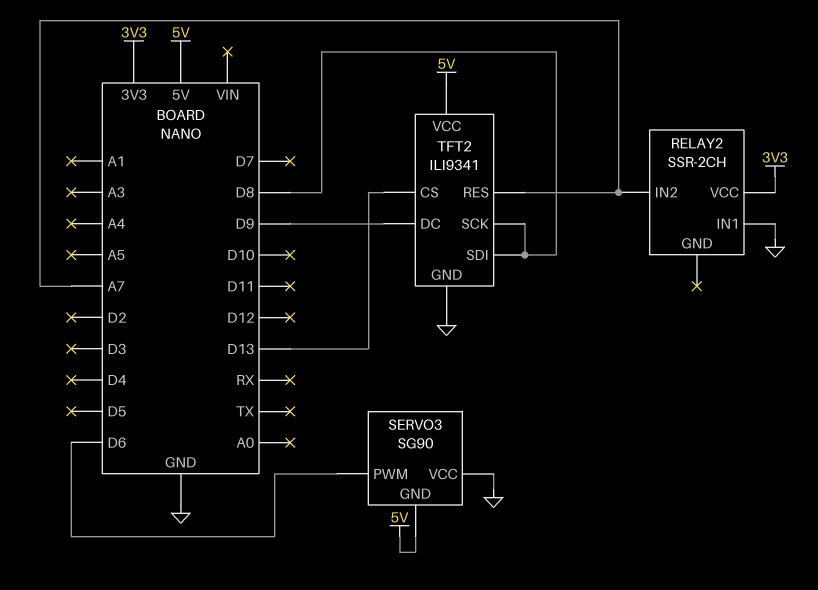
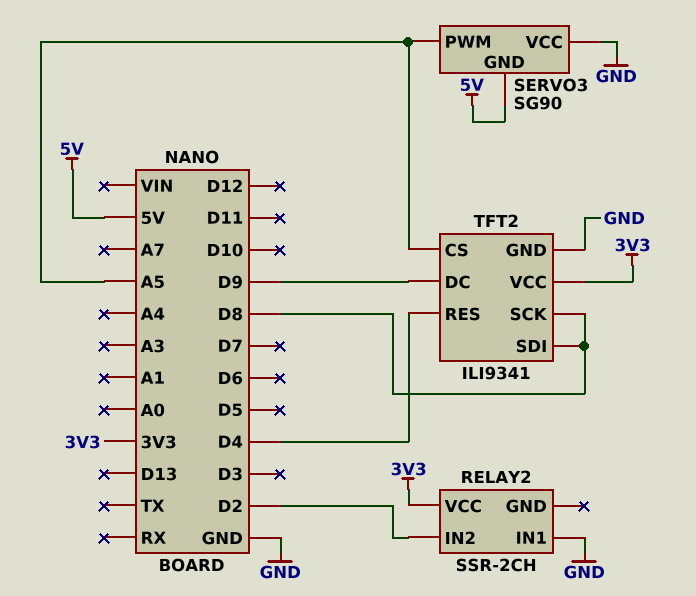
RELAY2 pin IN2: A7 -> D2
SERVO3 pin PWM: D6 -> A5
TFT2 pin CS: D13 -> A5
TFT2 pin RES: A7 -> D4
TFT2 pin VCC: 5V -> 3V3

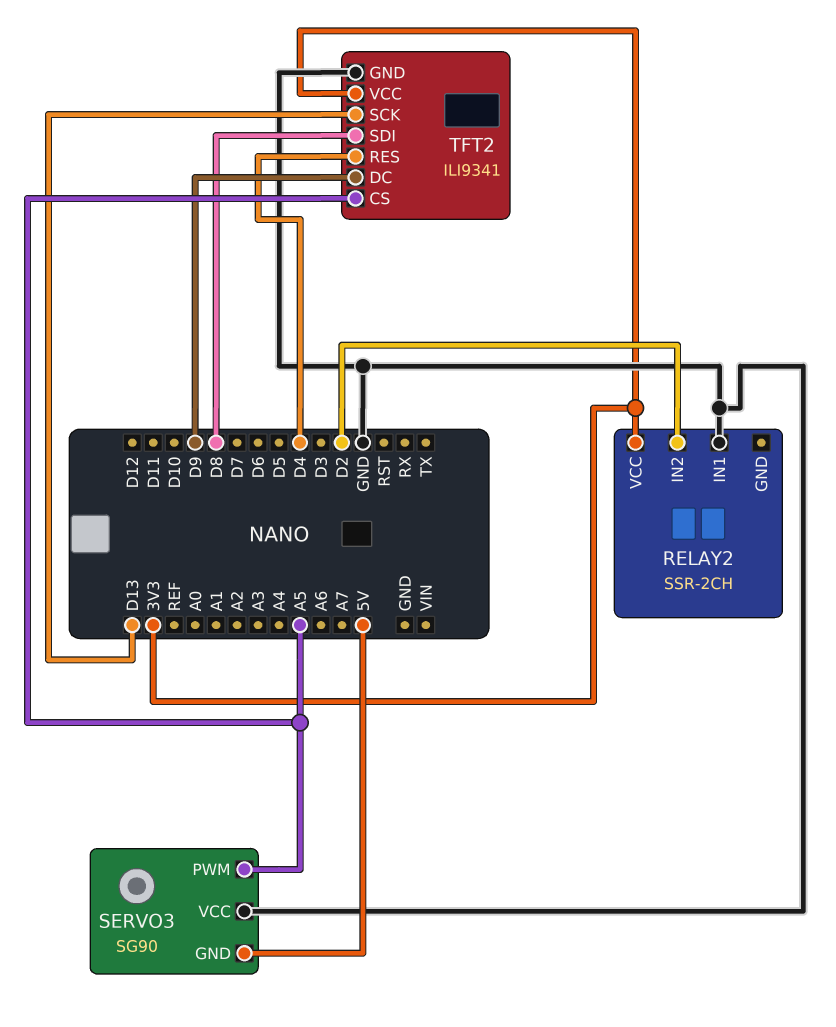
TFT2 pin SCK: D8 -> D13

